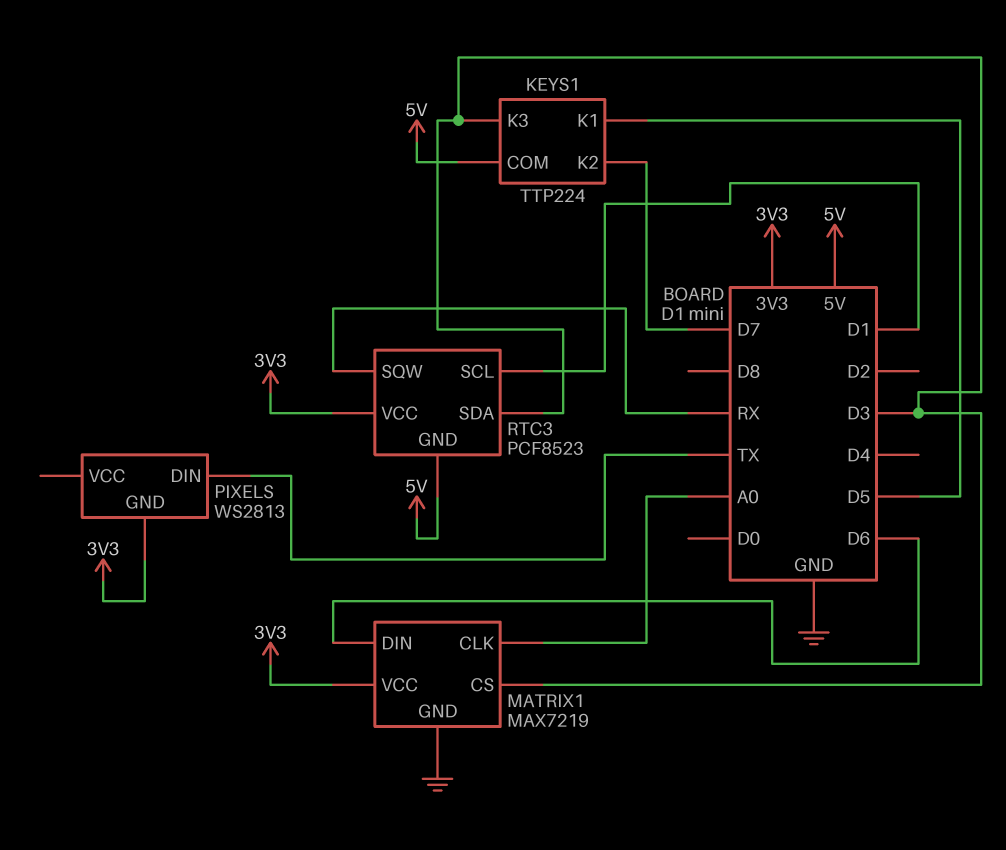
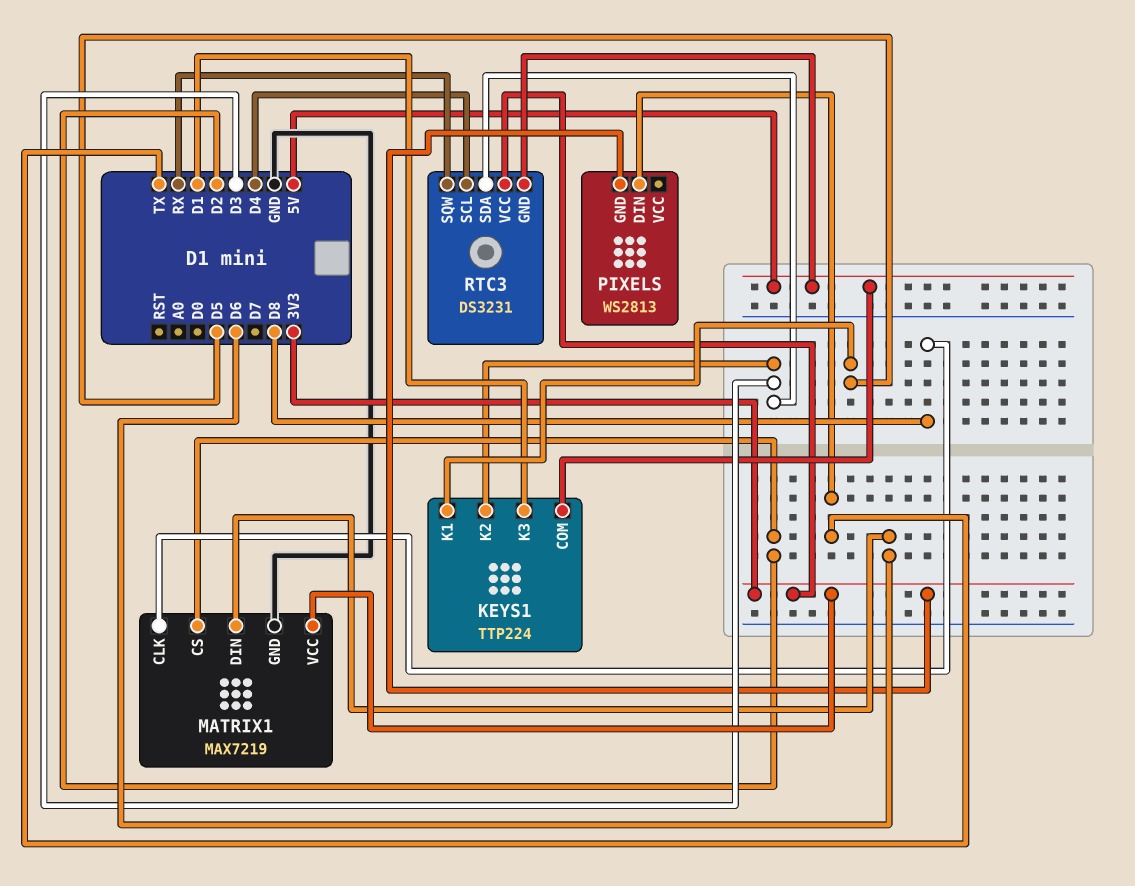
KEYS1 pin K2: D7 -> D3
KEYS1 pin K3: D3 -> D1
MATRIX1 pin CLK: A0 -> D8
MATRIX1 pin CS: D3 -> D2
RTC3: PCF8523 -> DS3231
RTC3 pin SCL: D1 -> D4

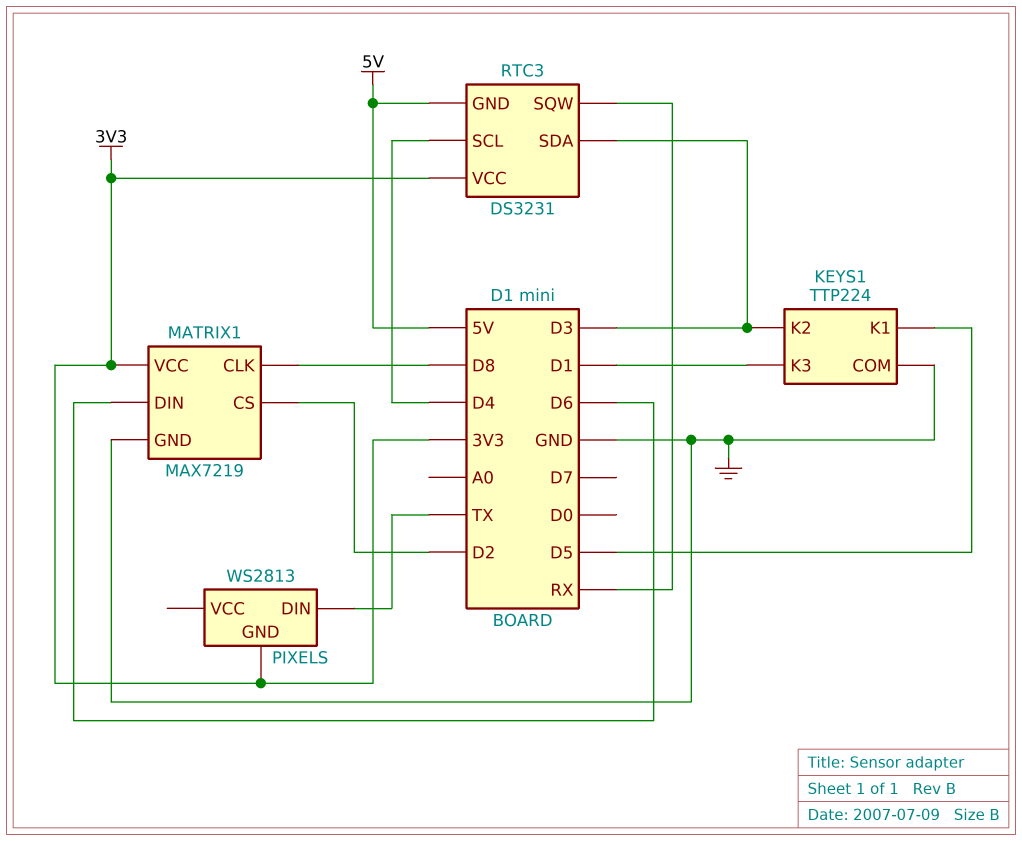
KEYS1 pin COM: 5V -> GND

